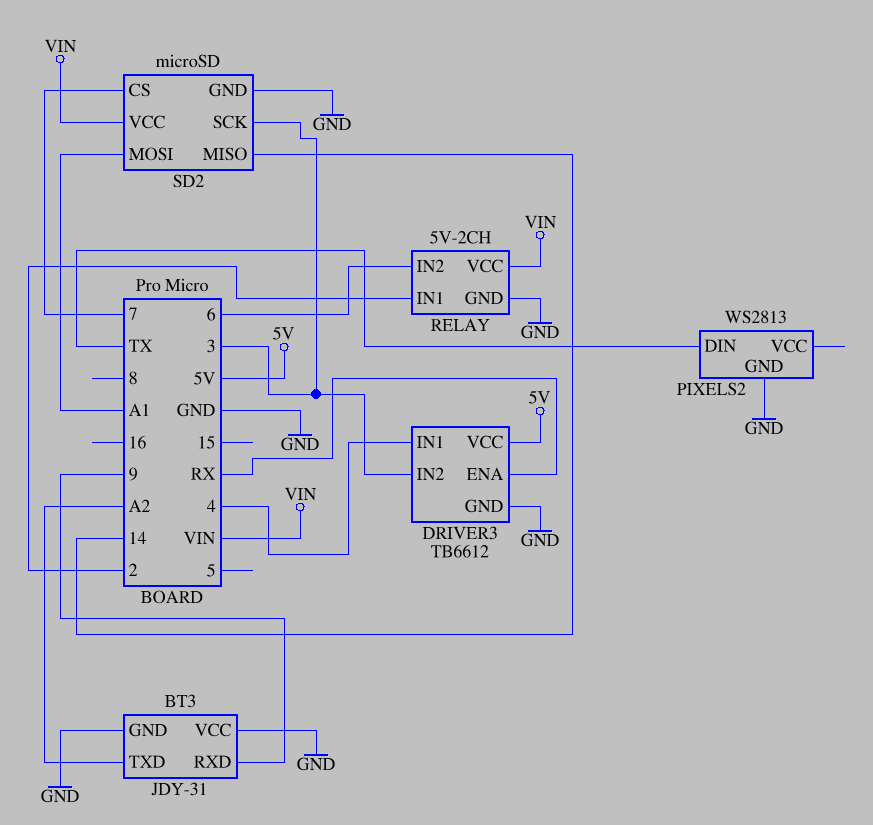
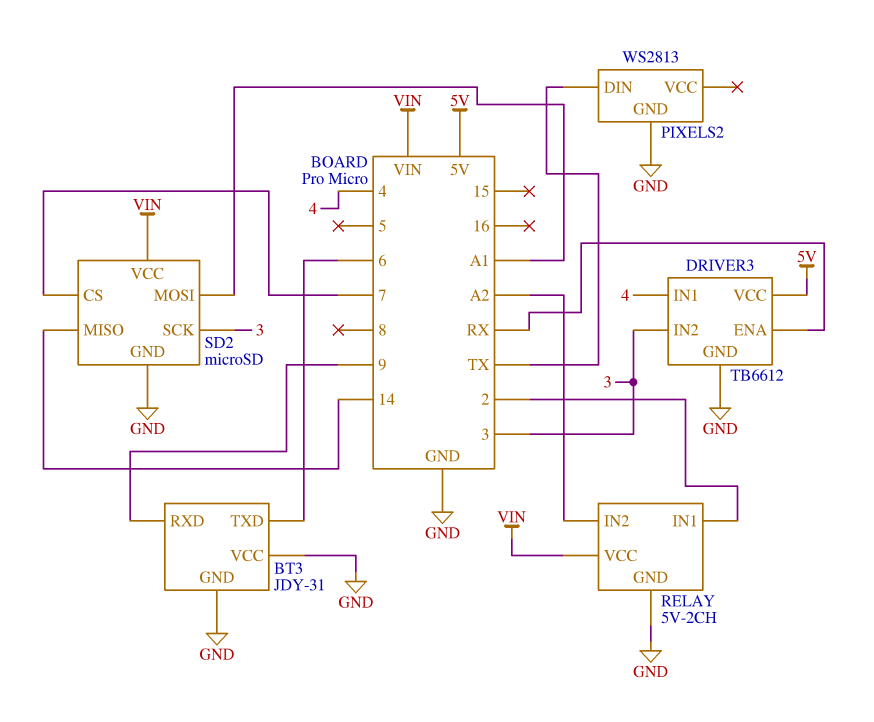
BT3 pin TXD: A2 -> 6
RELAY pin IN2: 6 -> A2

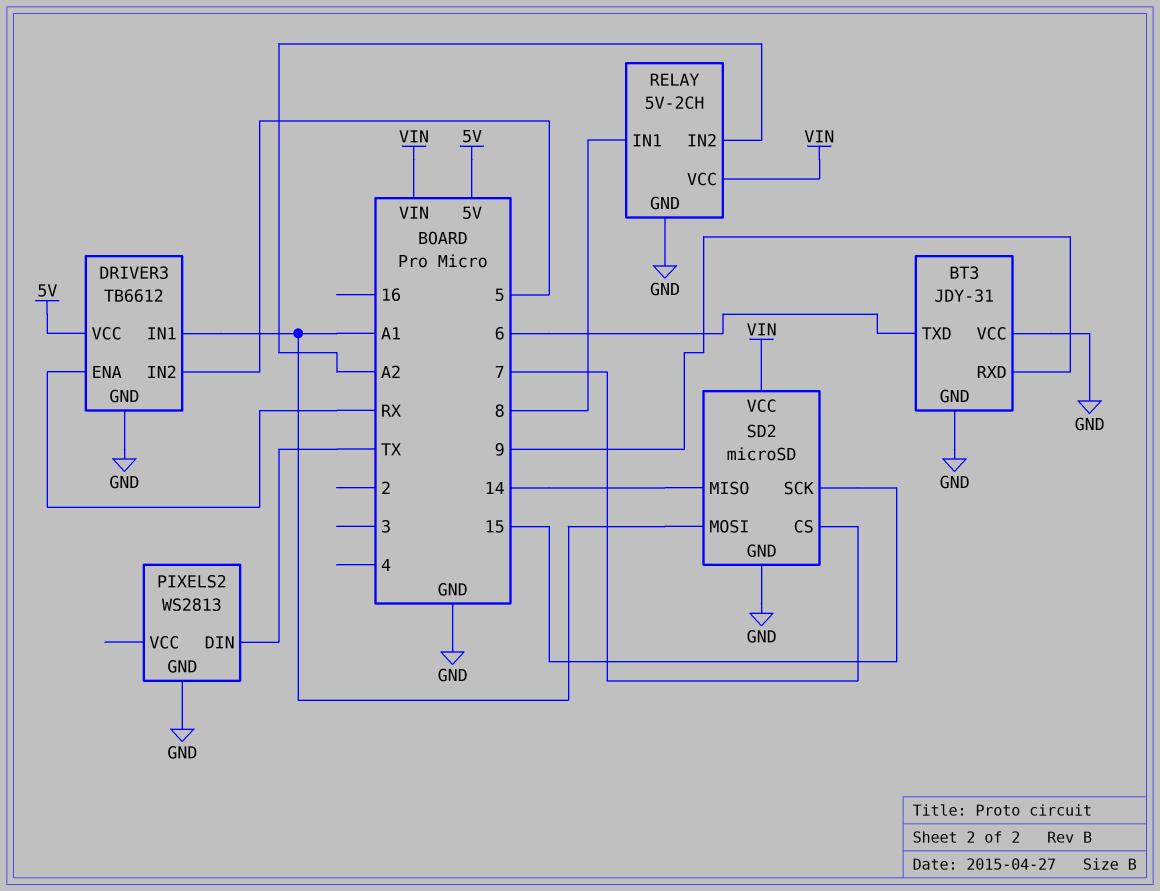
DRIVER3 pin IN1: 4 -> A1
DRIVER3 pin IN2: 3 -> 5
RELAY pin IN1: 2 -> 8
SD2 pin SCK: 3 -> 15

